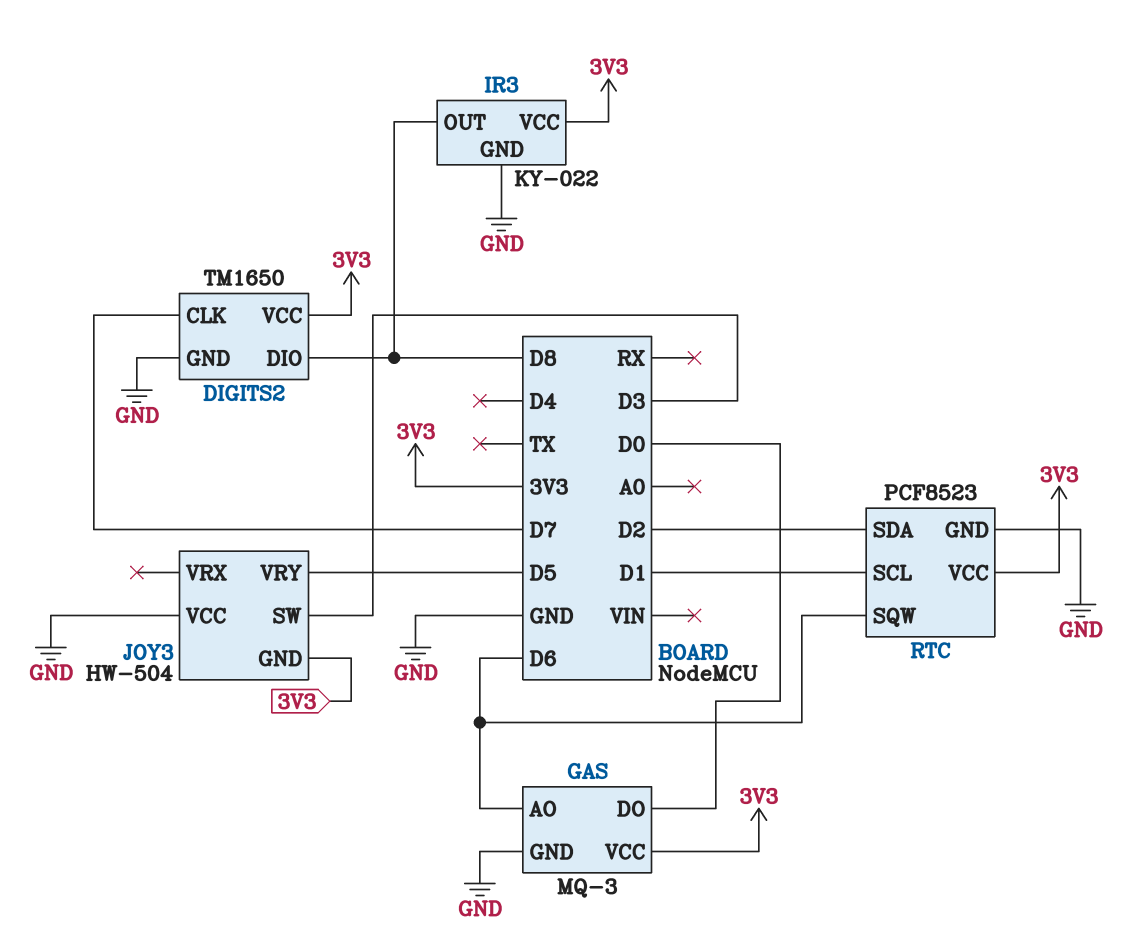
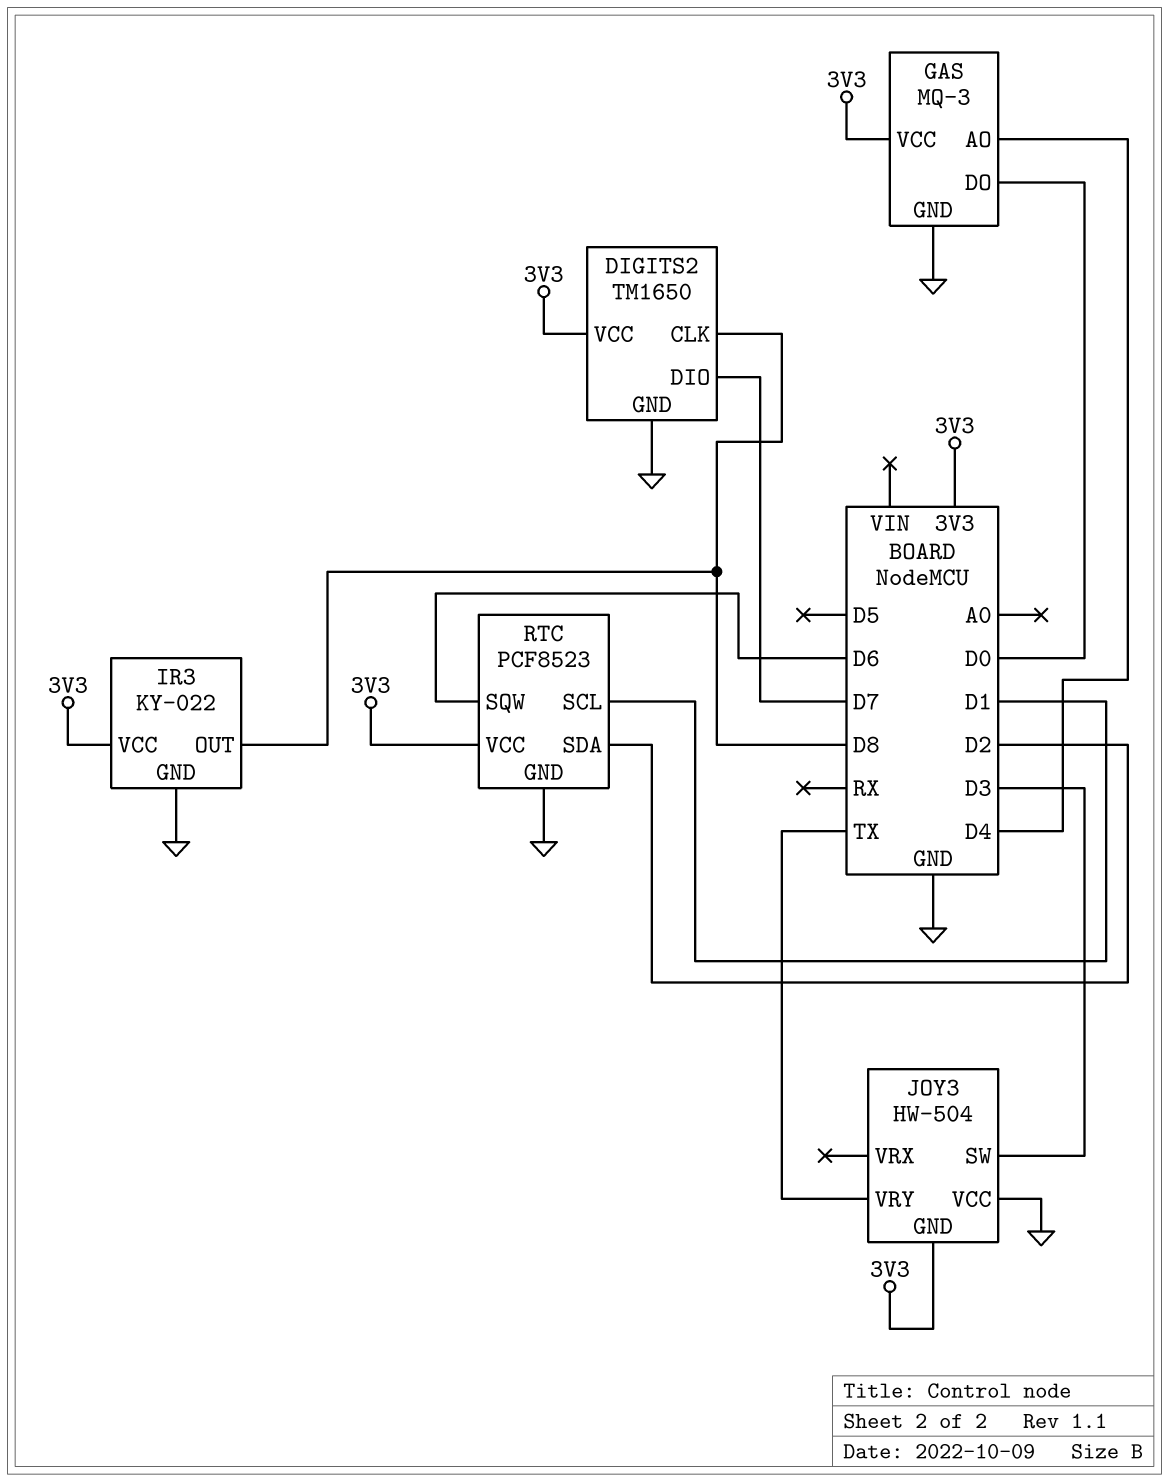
DIGITS2 pin CLK: D7 -> D8
DIGITS2 pin DIO: D8 -> D7
GAS pin AO: D6 -> D4
JOY3 pin VRY: D5 -> TX

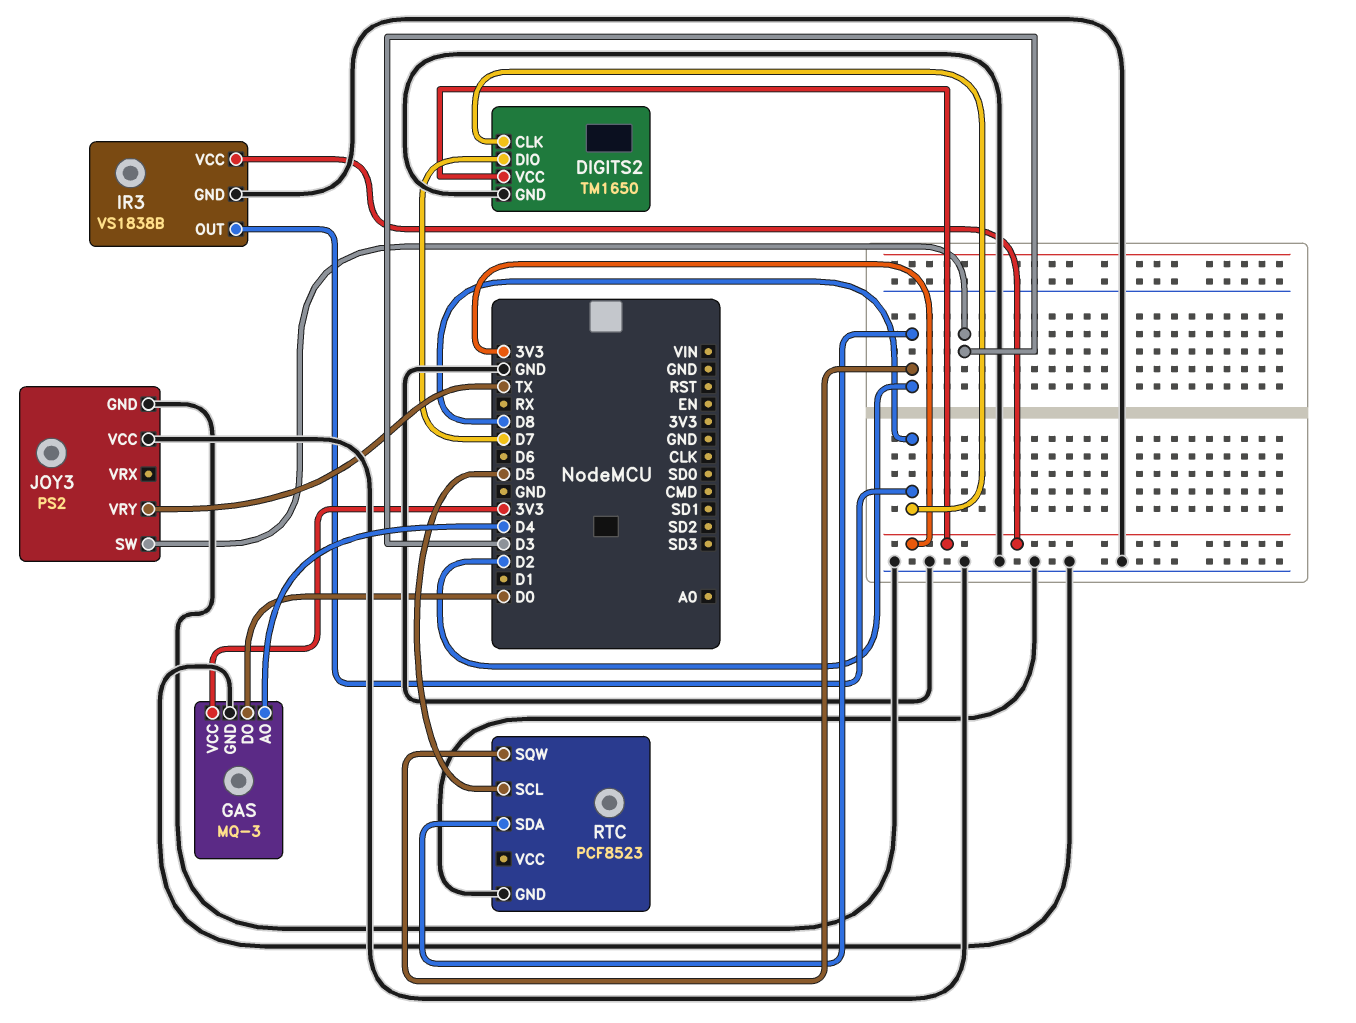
IR3: KY-022 -> VS1838B
JOY3: HW-504 -> PS2
JOY3 pin GND: 3V3 -> GND
RTC pin SCL: D1 -> D5
RTC pin SQW: D6 -> D2
RTC pin VCC: 3V3 -> none

